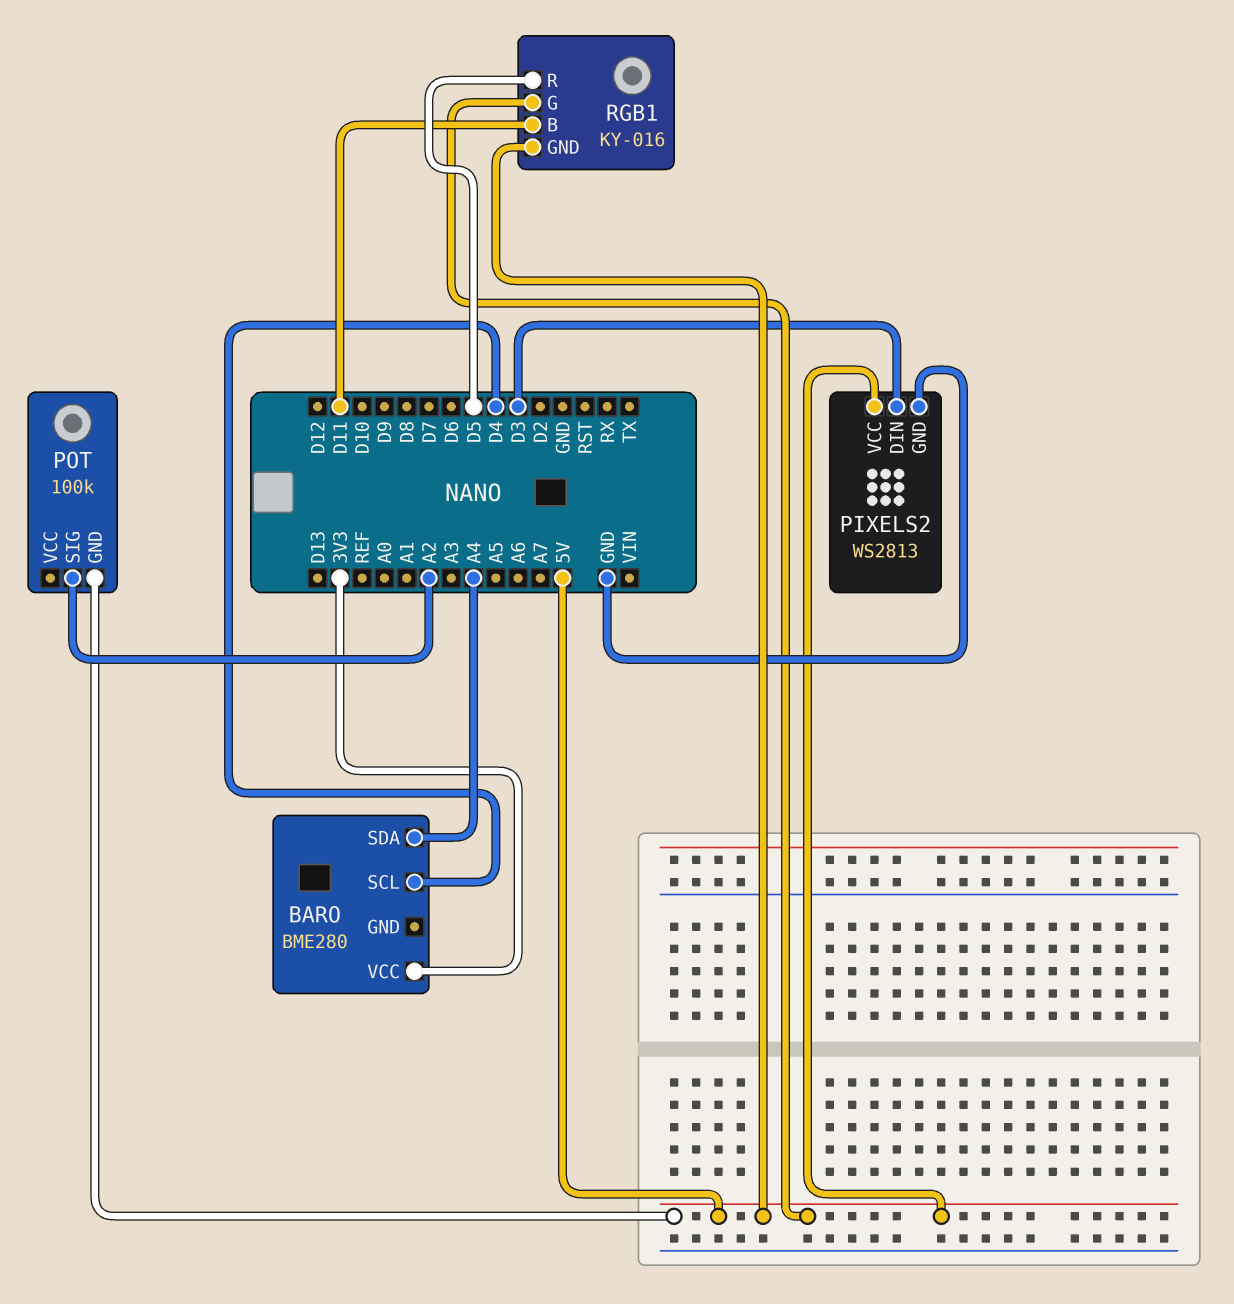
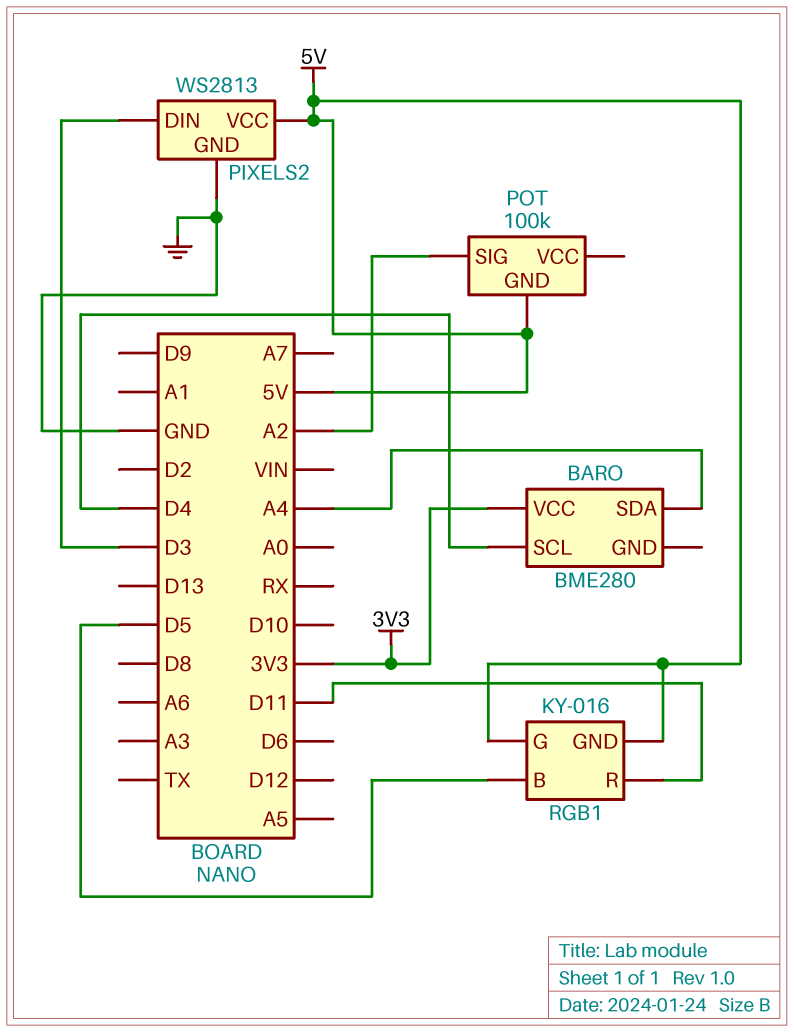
RGB1 pin B: D11 -> D5
RGB1 pin R: D5 -> D11

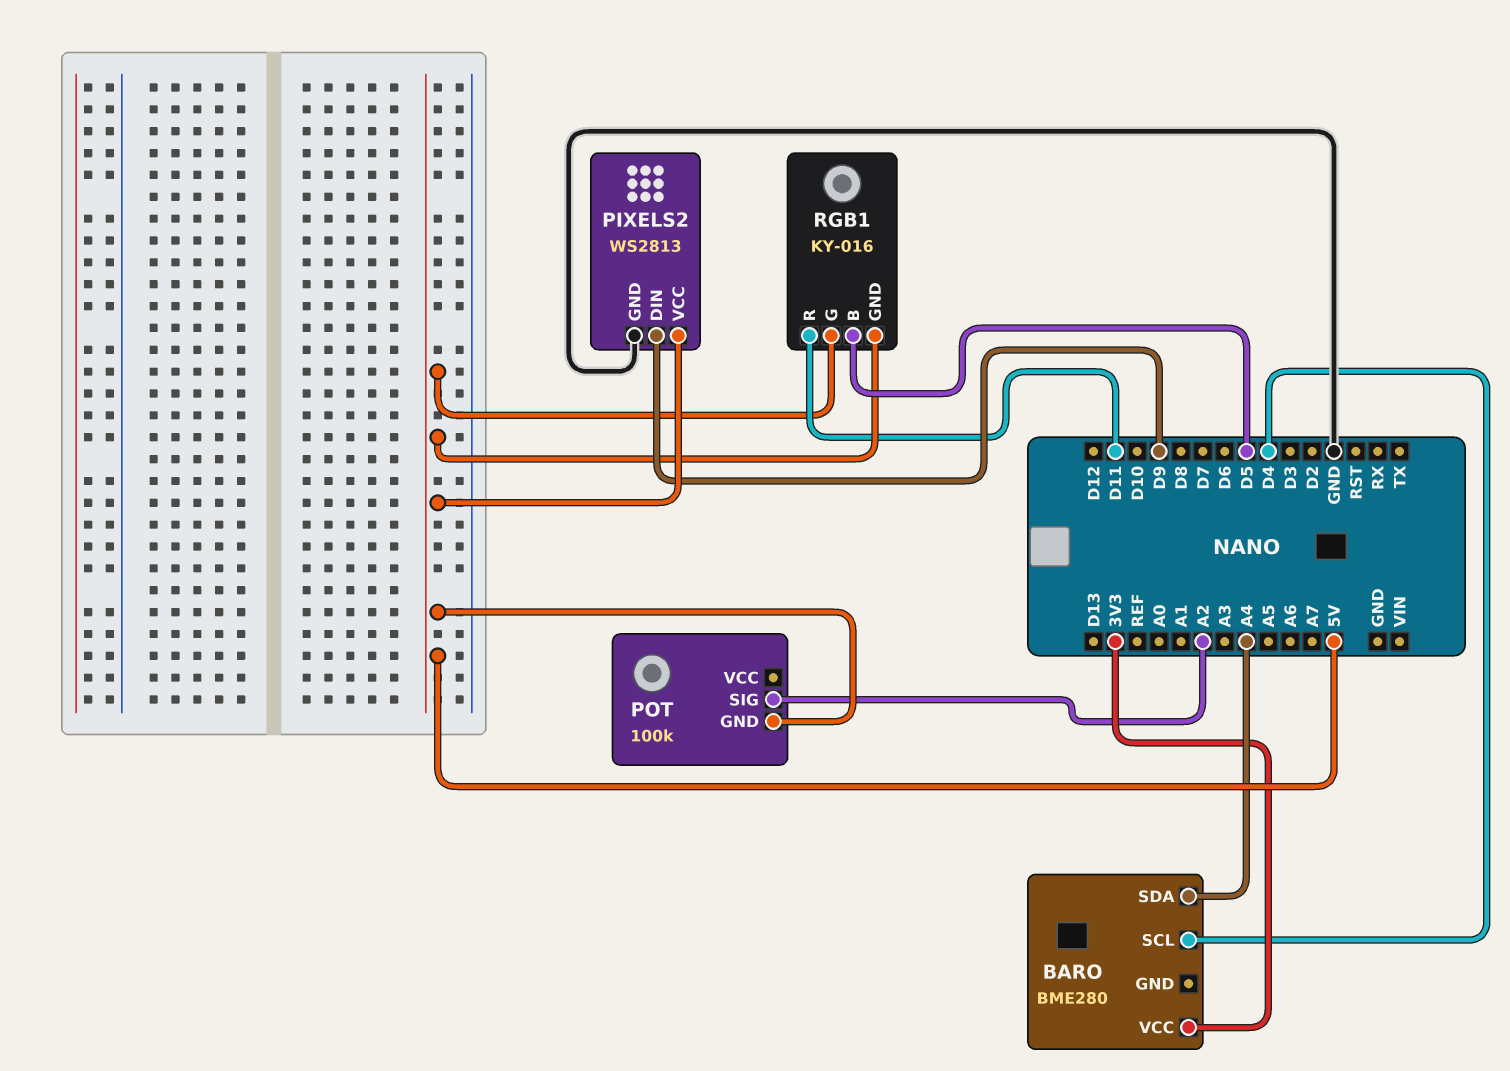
PIXELS2 pin DIN: D3 -> D9

